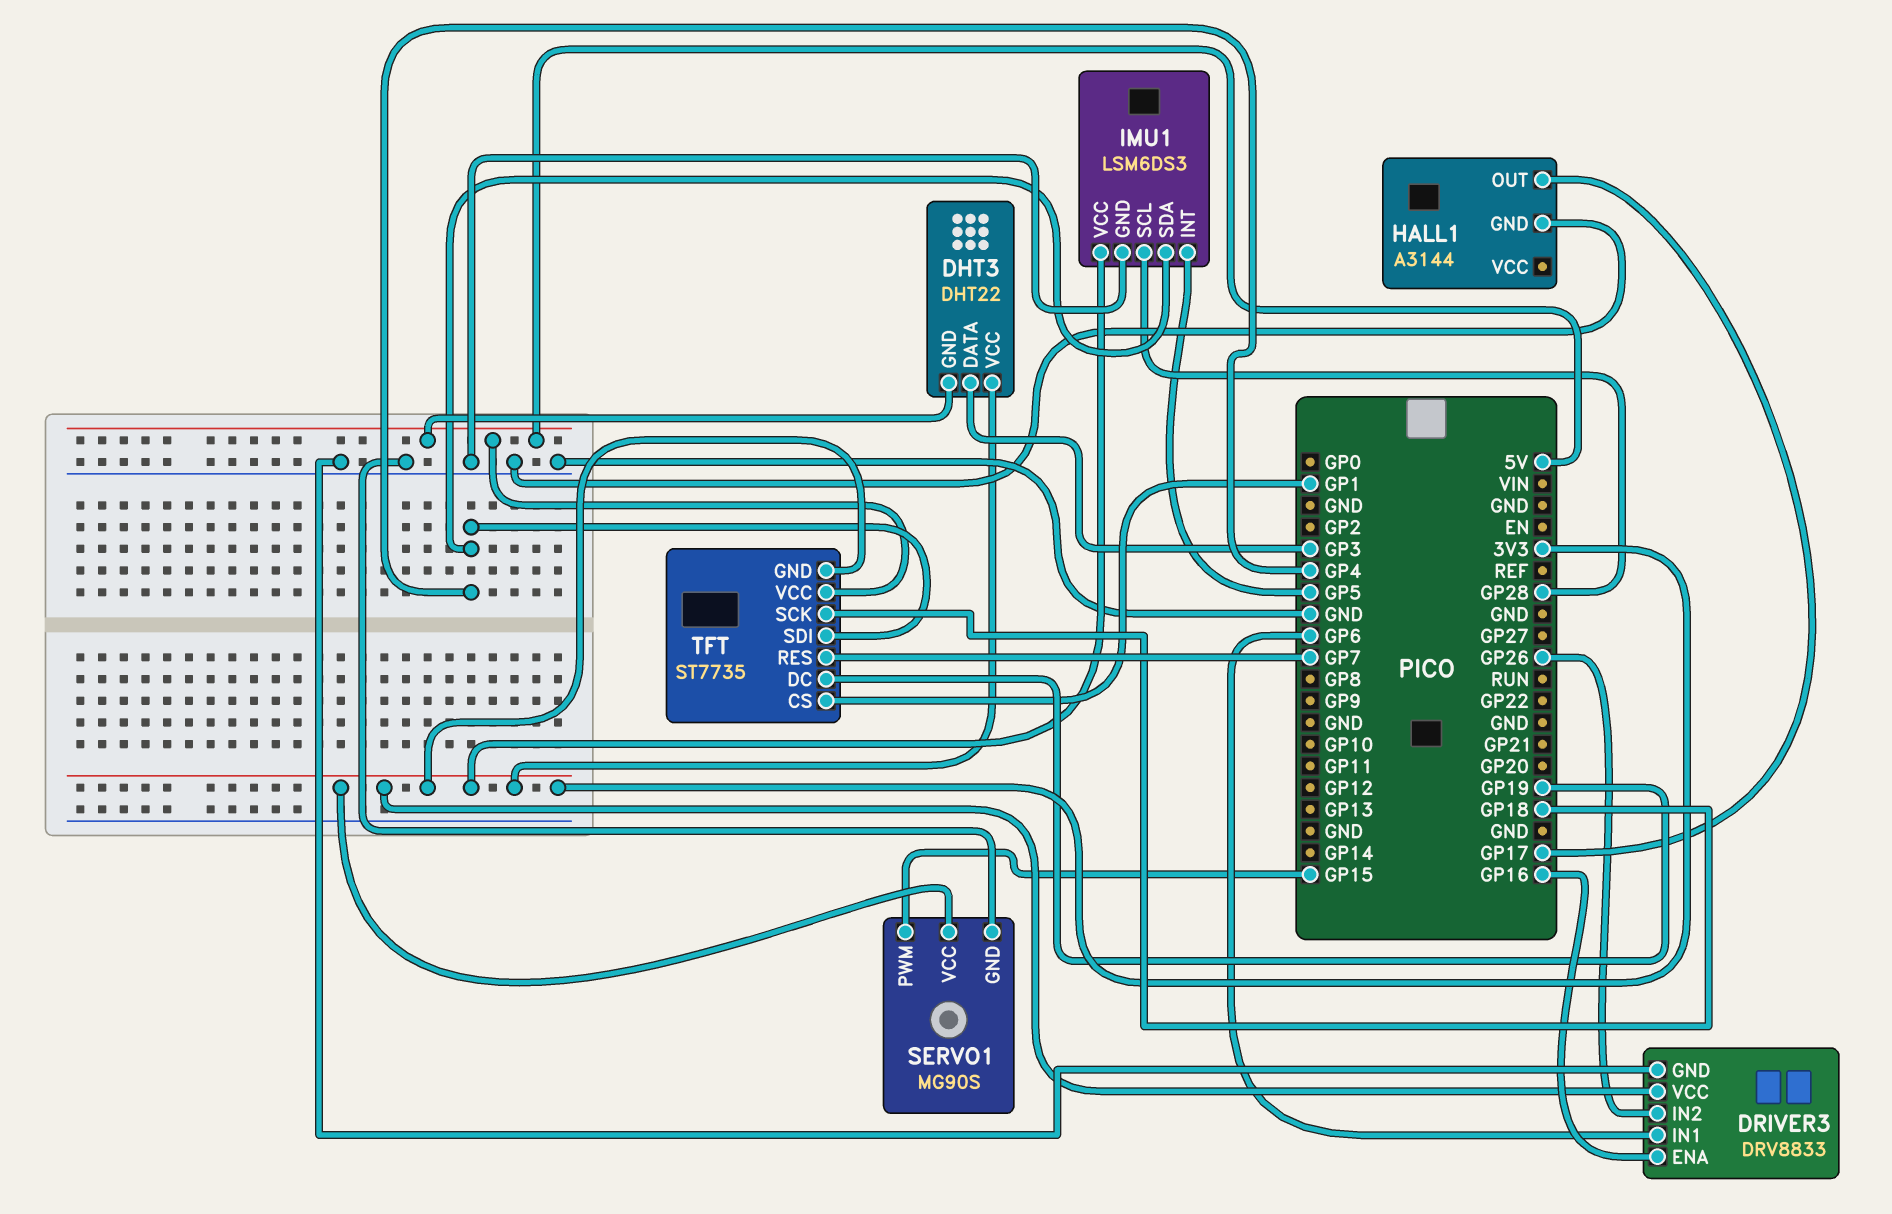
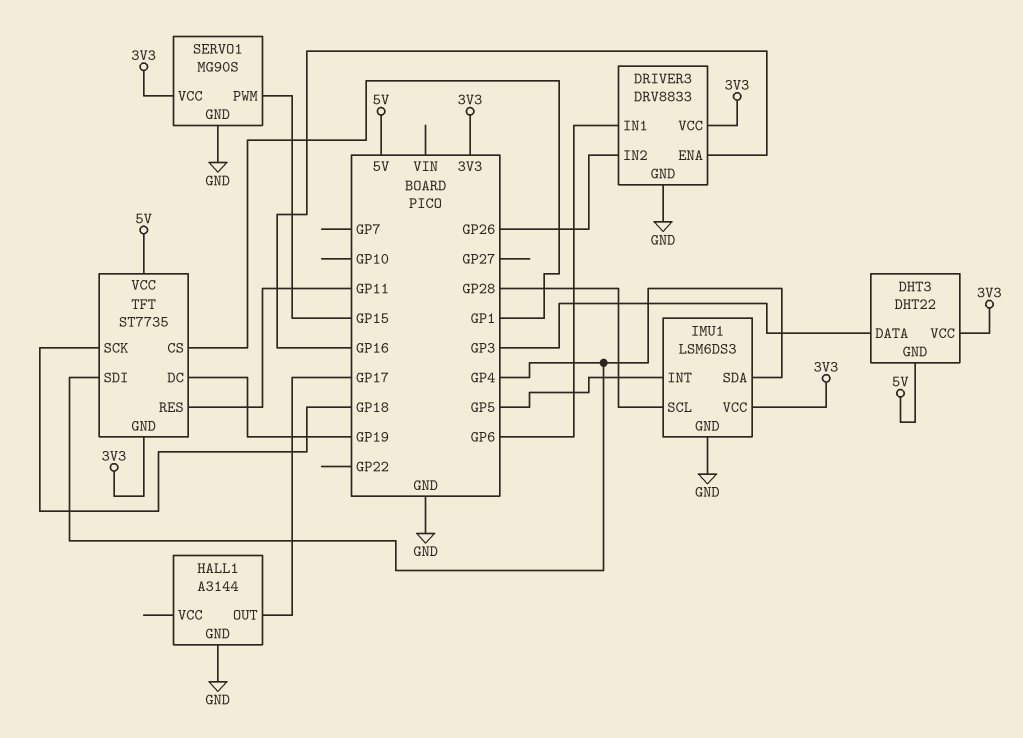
TFT pin RES: GP7 -> GP11

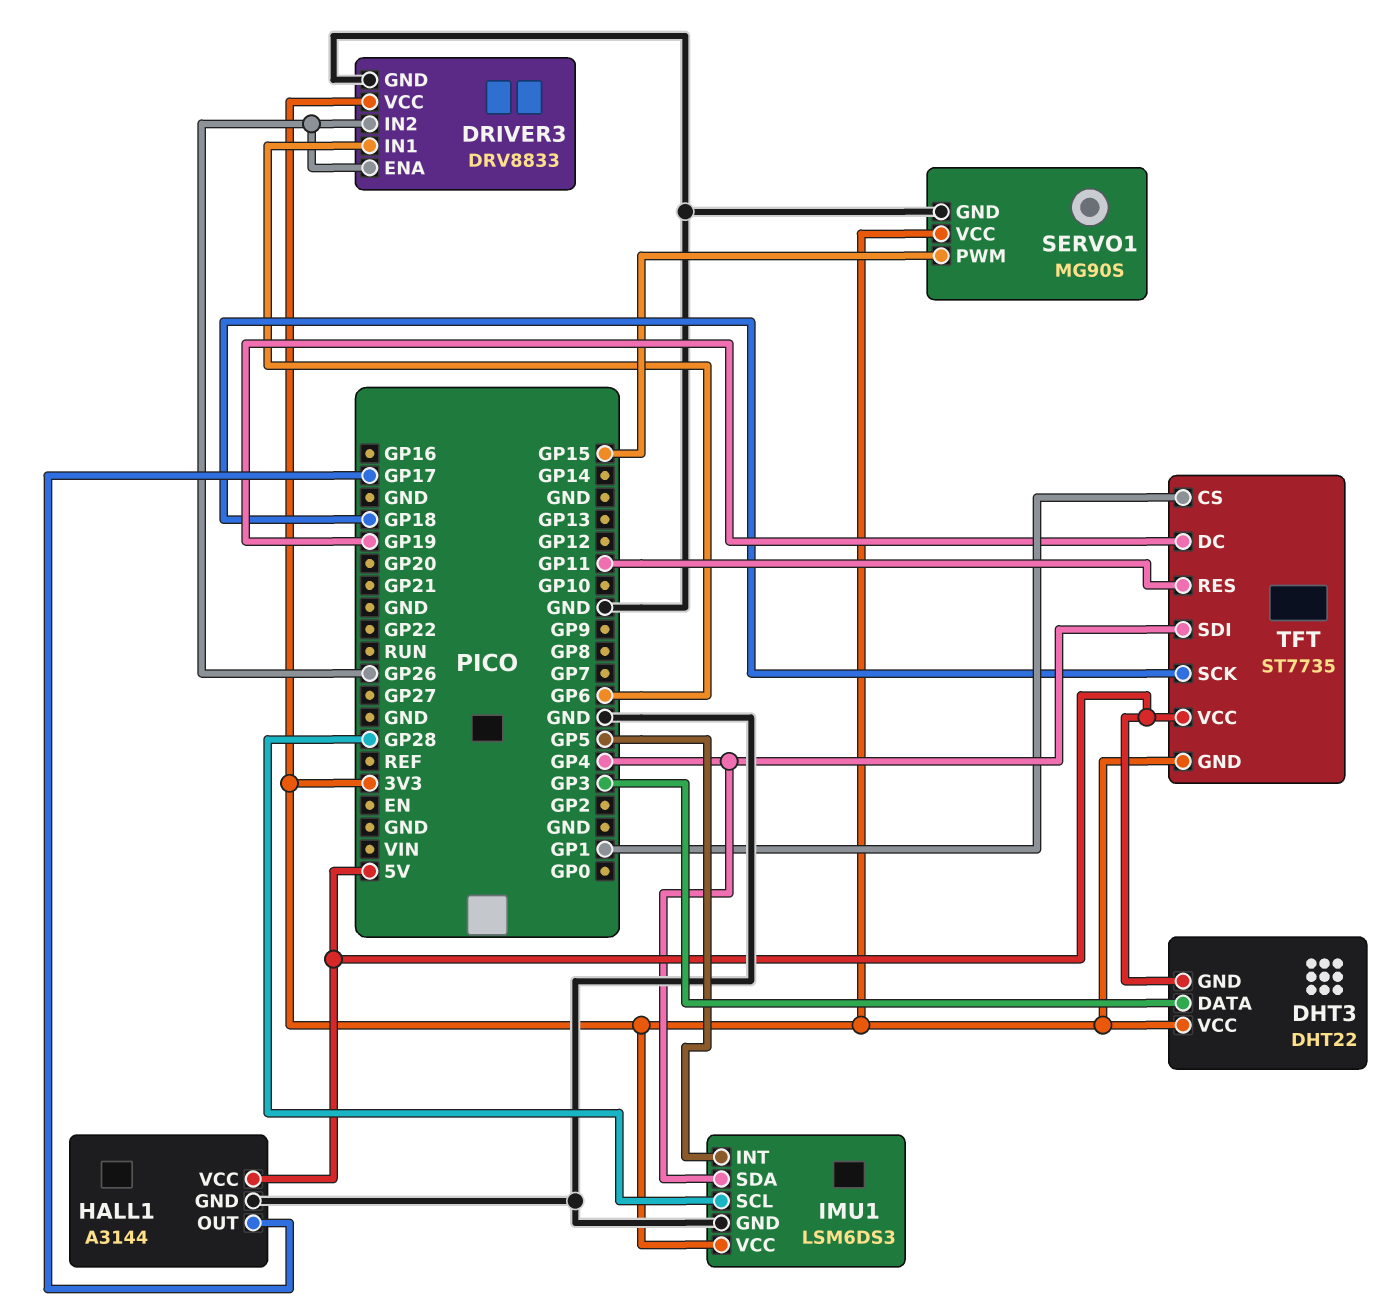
DRIVER3 pin ENA: GP16 -> GP26
HALL1 pin VCC: none -> 5V

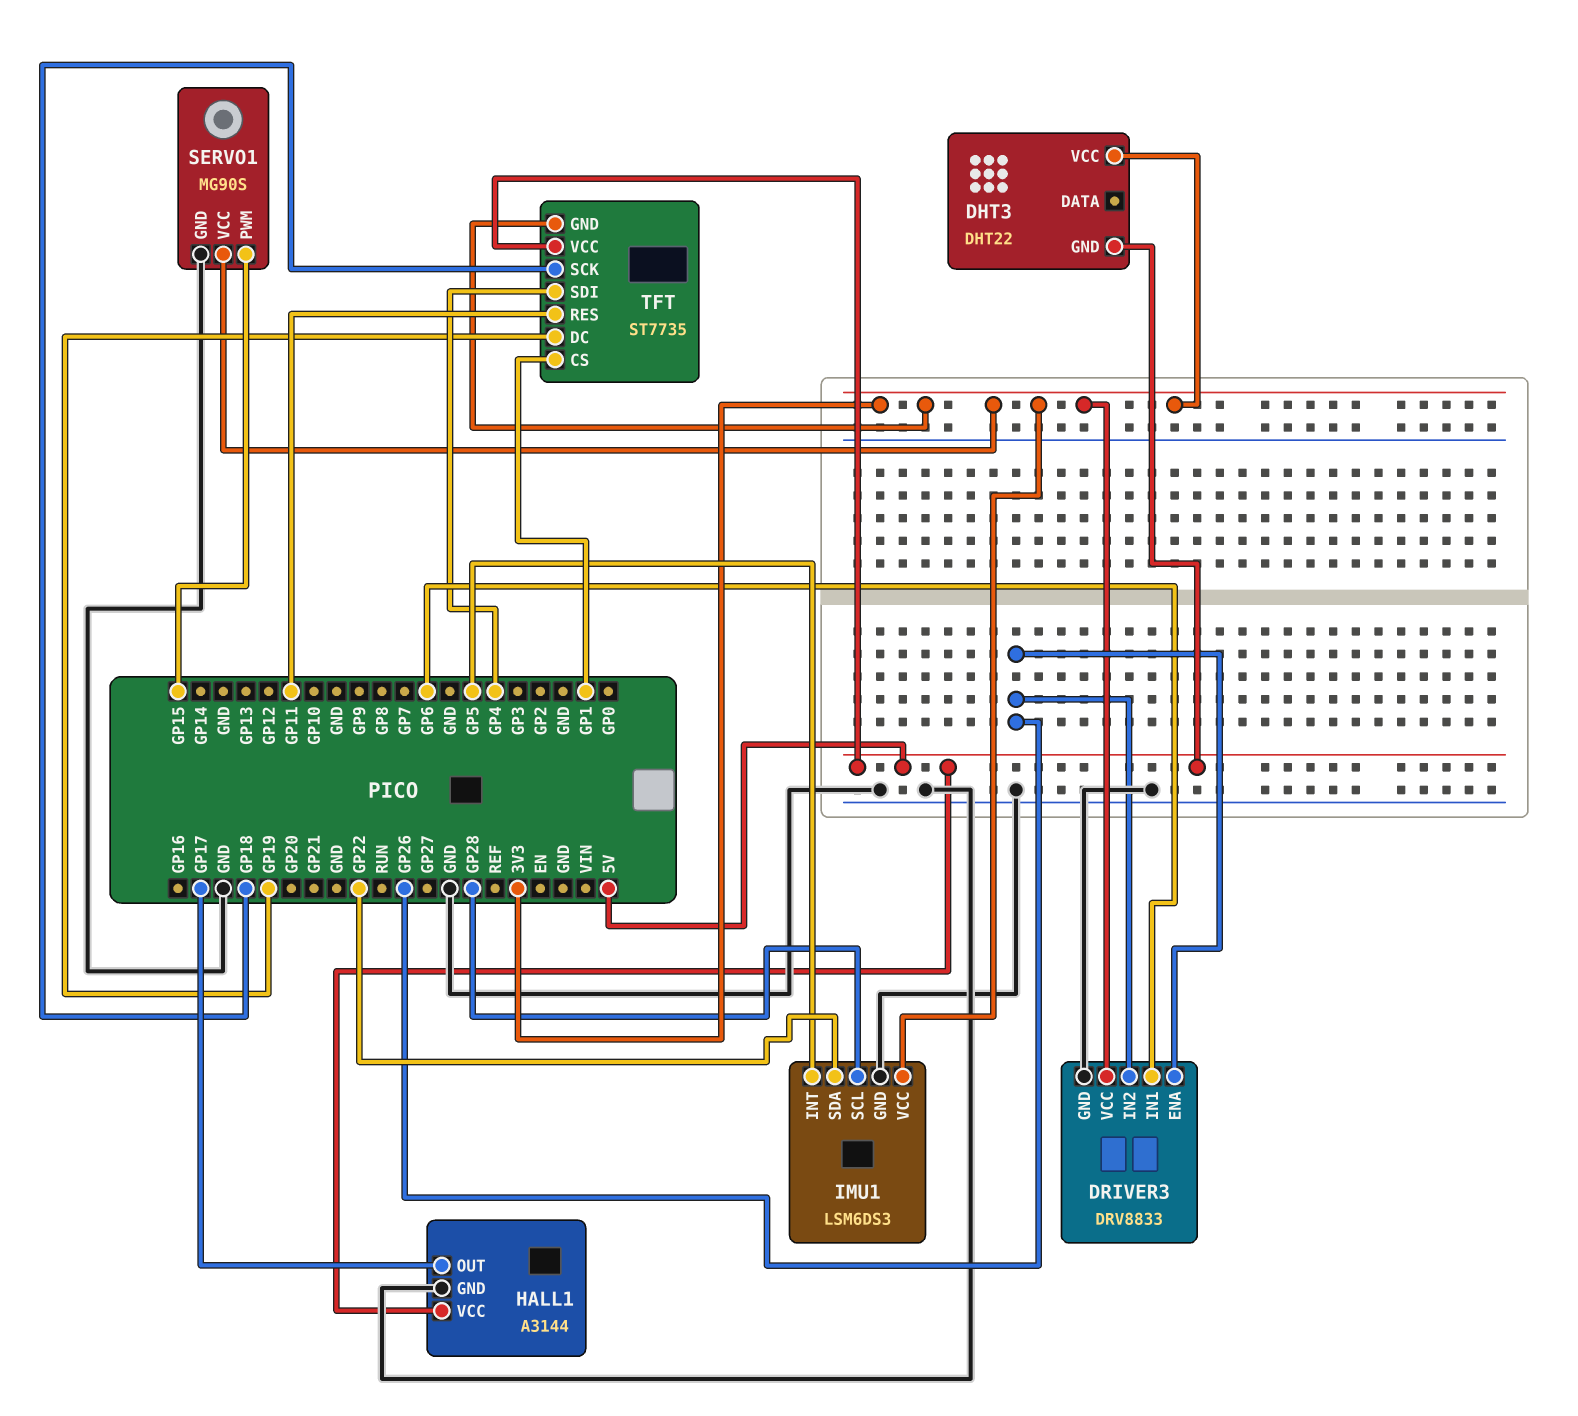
DHT3 pin DATA: GP3 -> none
IMU1 pin SDA: GP4 -> GP22

